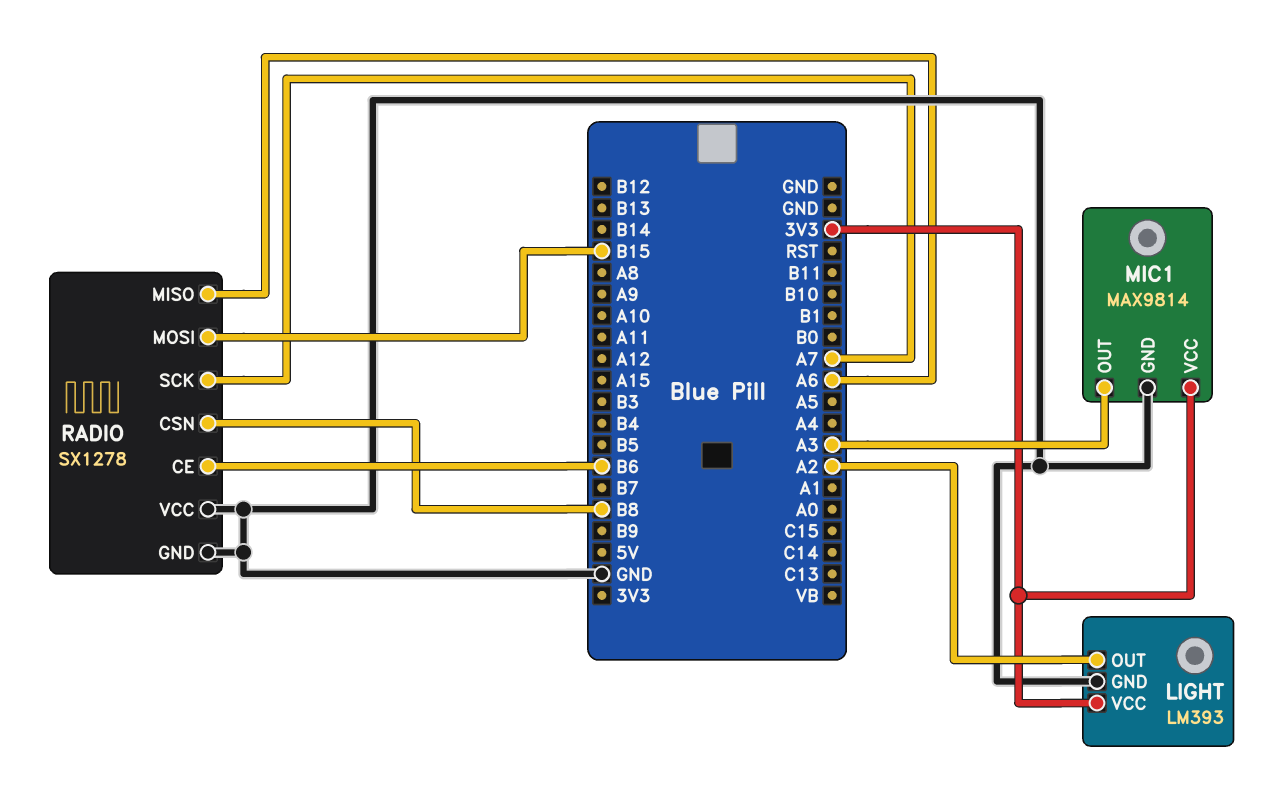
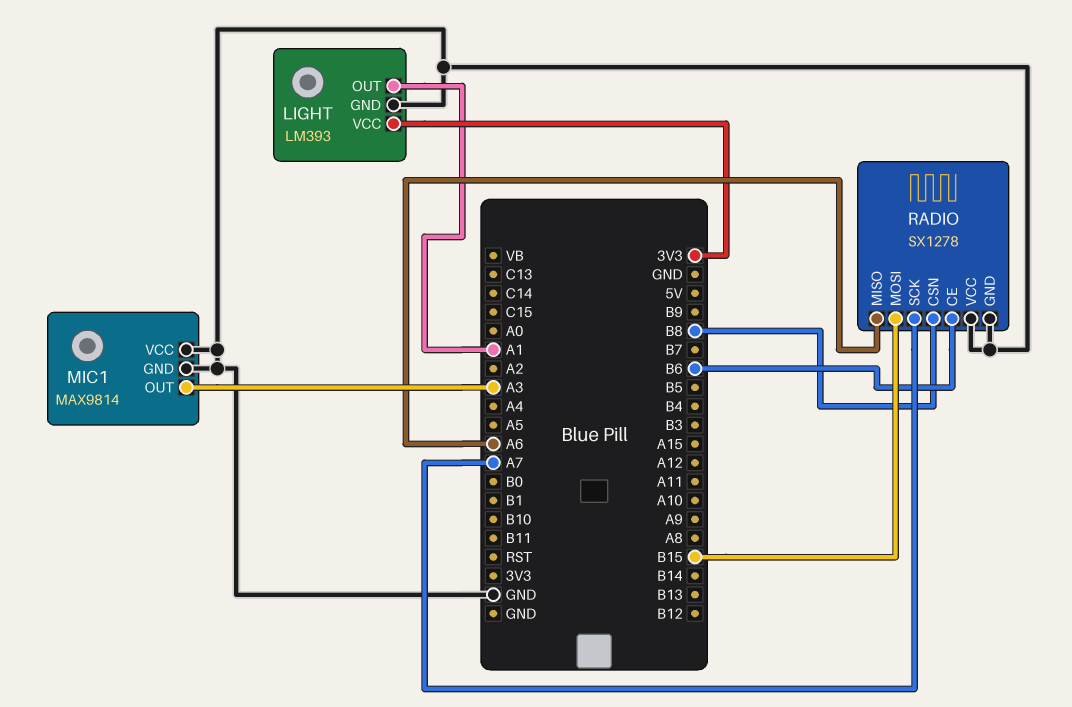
LIGHT pin OUT: A2 -> A1
MIC1 pin VCC: 3V3 -> GND

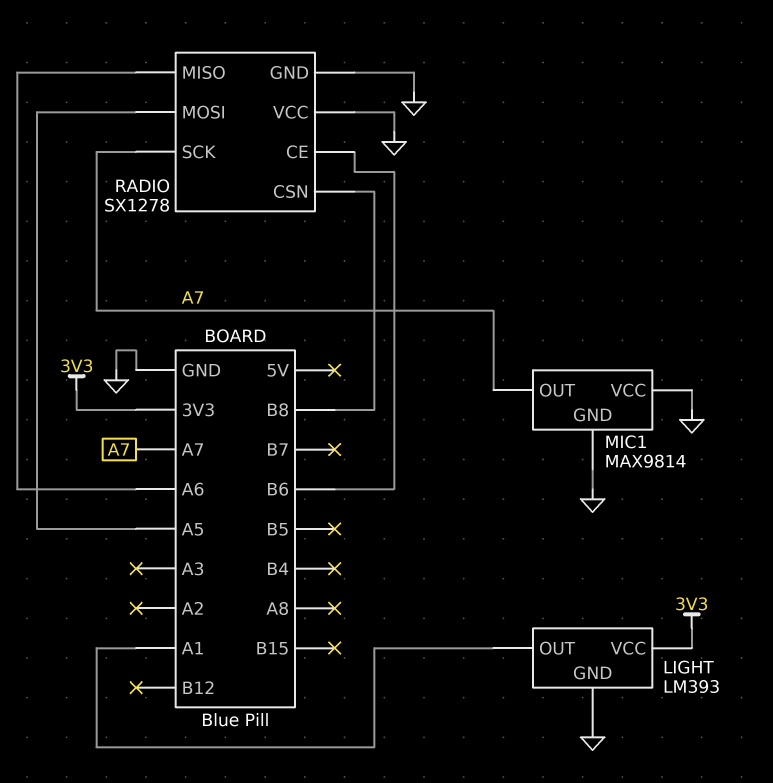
MIC1 pin OUT: A3 -> A7
RADIO pin MOSI: B15 -> A5

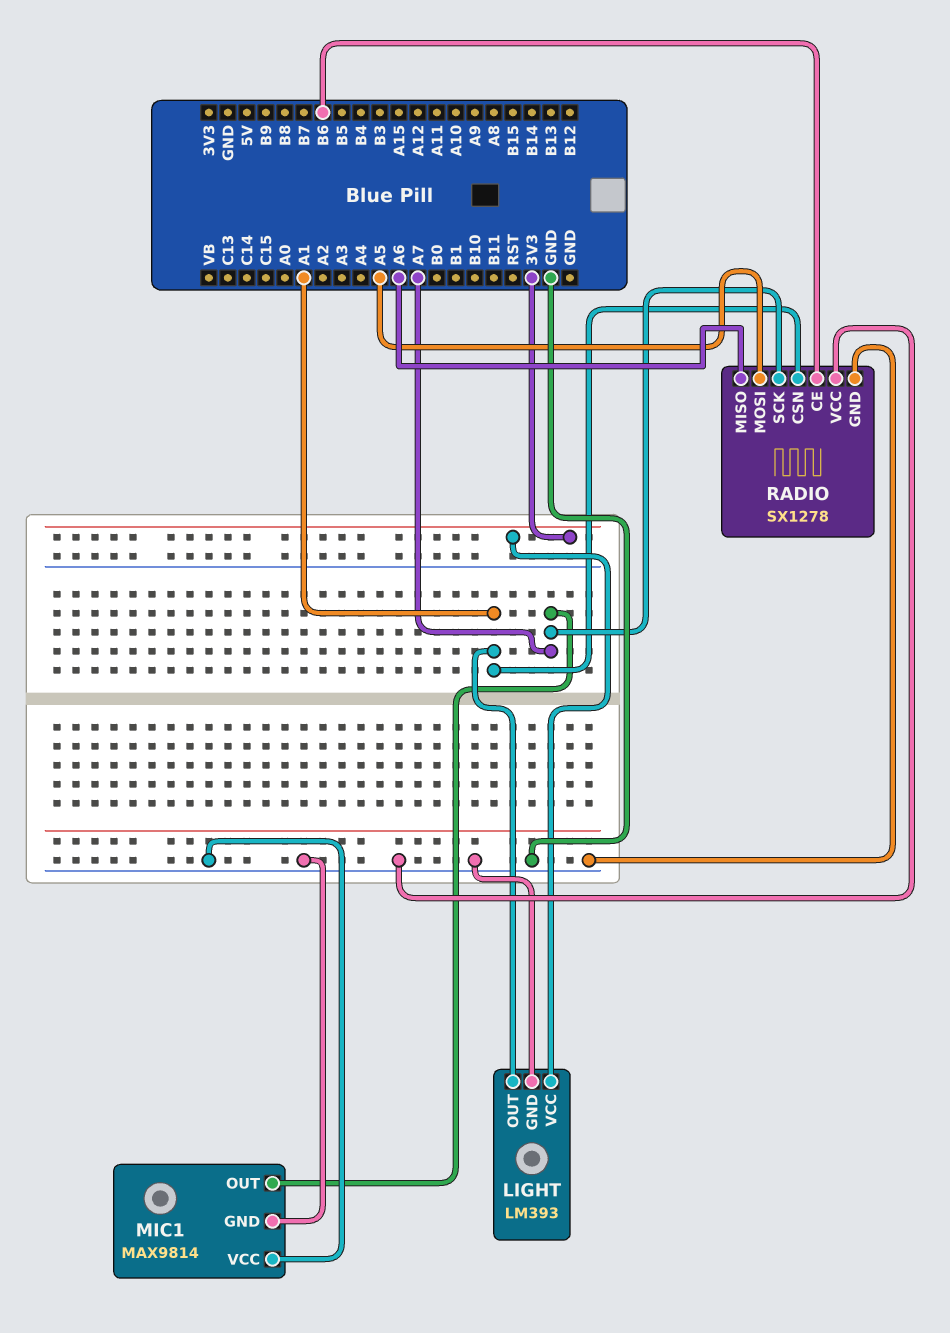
RADIO pin CSN: B8 -> A1

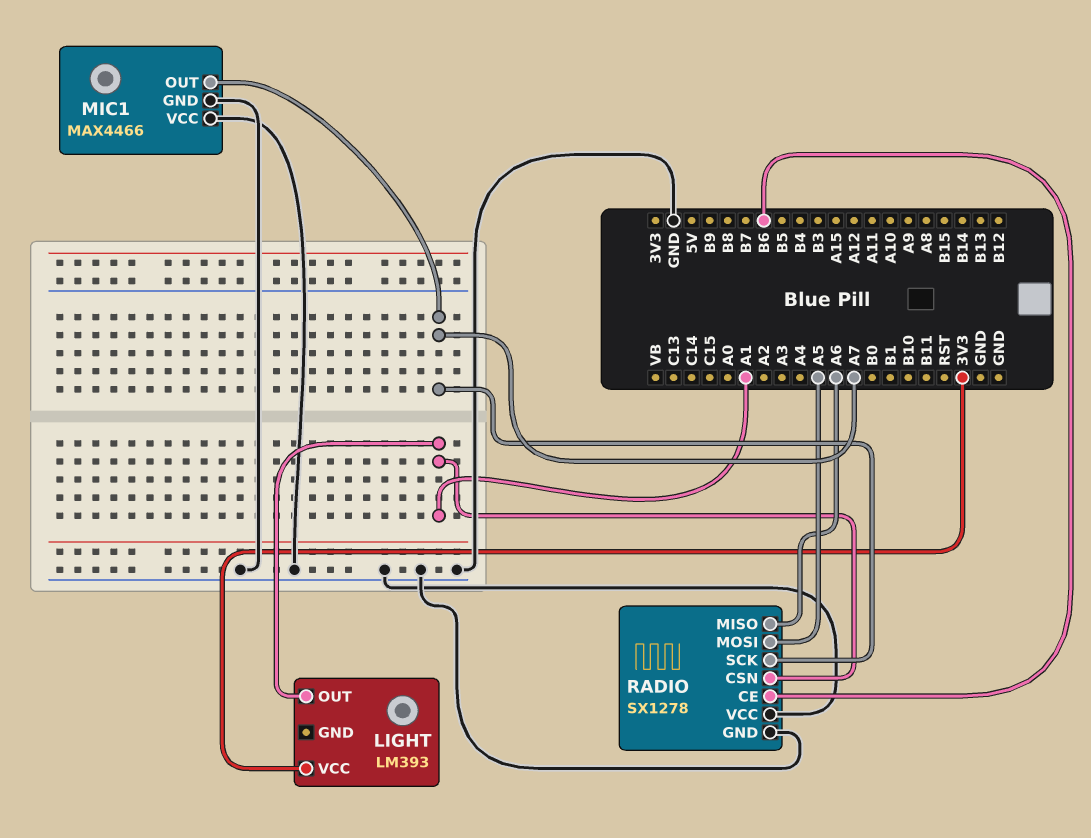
LIGHT pin GND: GND -> none
MIC1: MAX9814 -> MAX4466

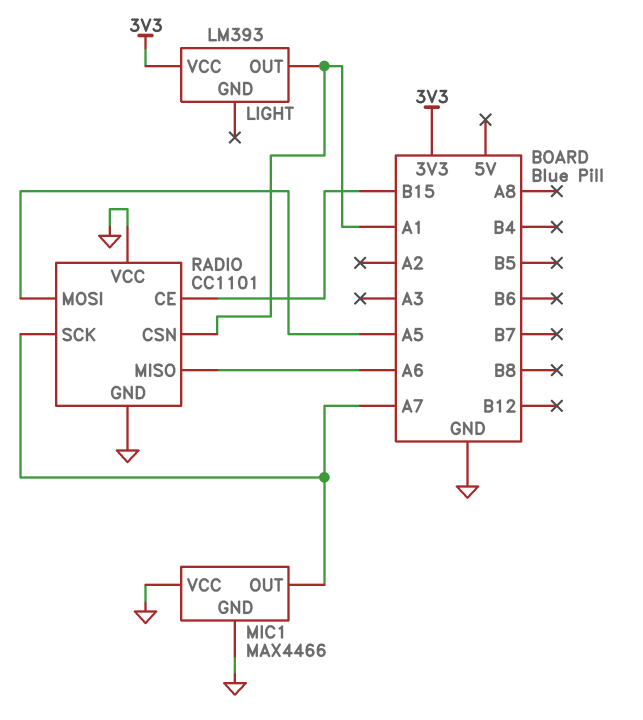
RADIO: SX1278 -> CC1101
RADIO pin CE: B6 -> B15

